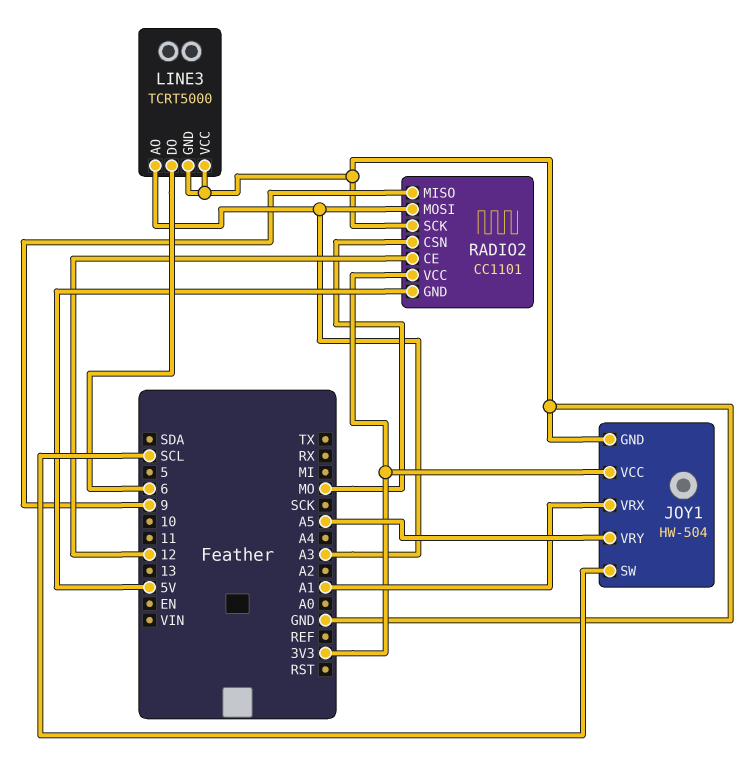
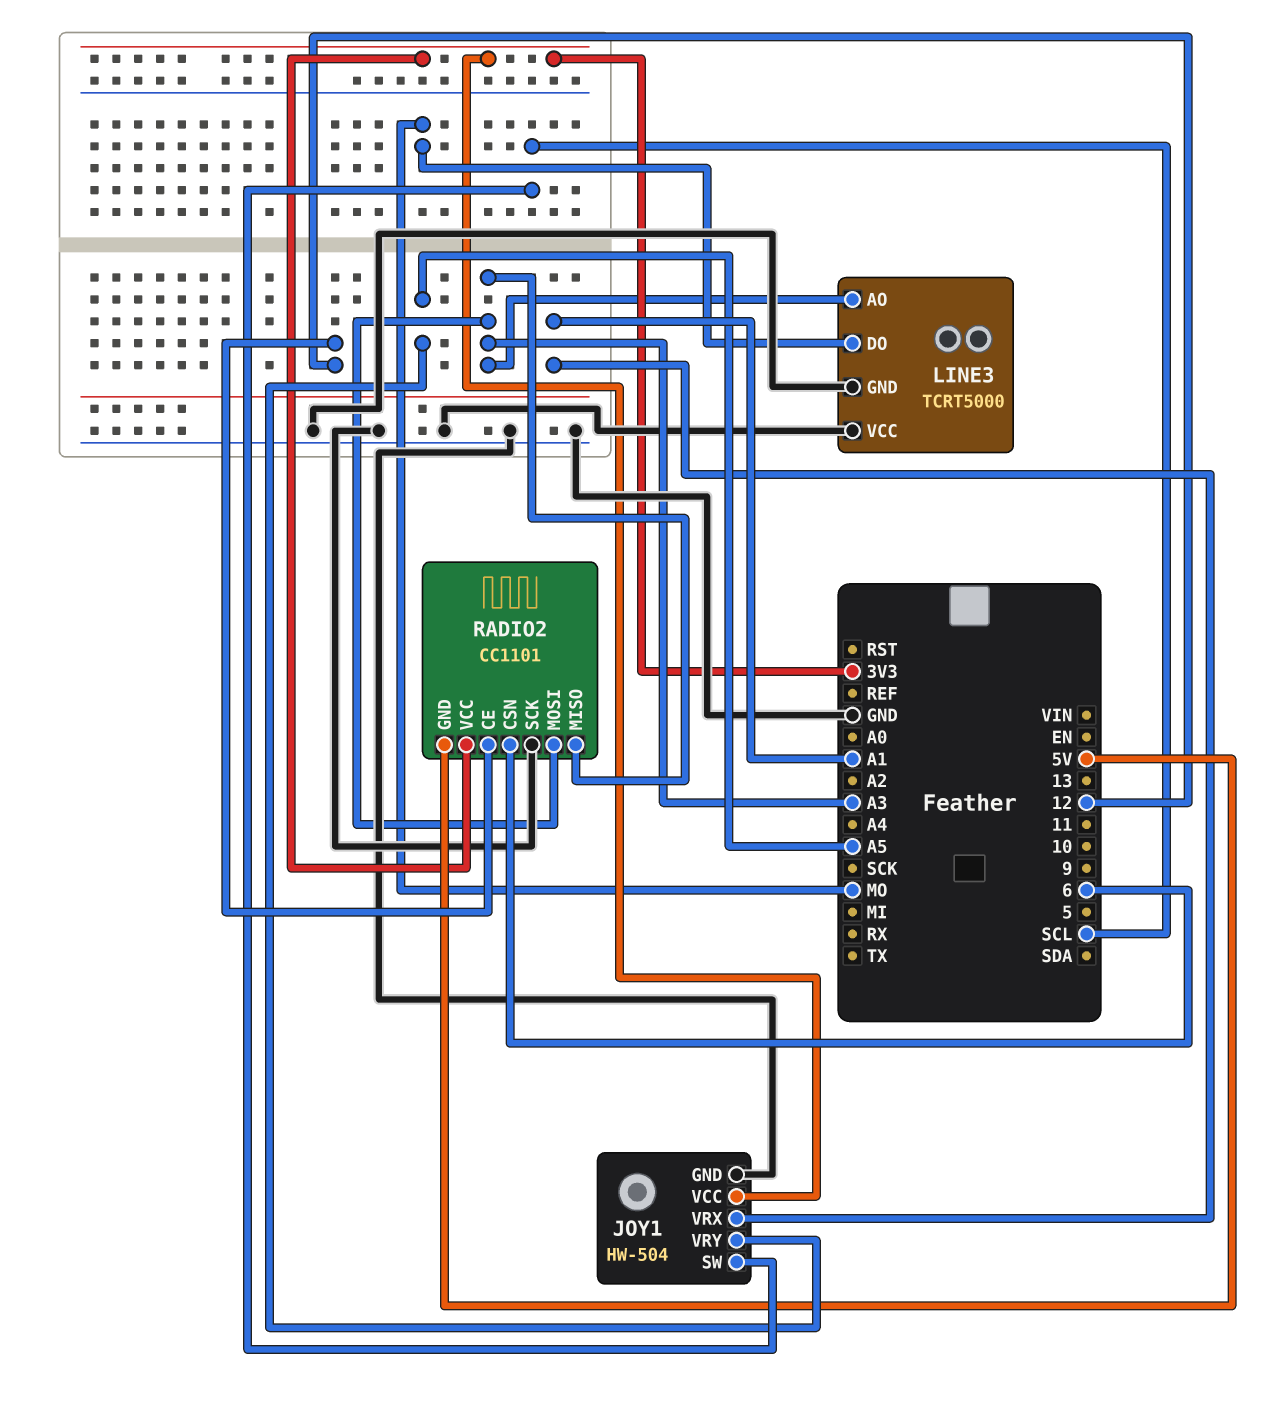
LINE3 pin DO: 6 -> MO
RADIO2 pin CSN: MO -> 6
RADIO2 pin MISO: 9 -> A3

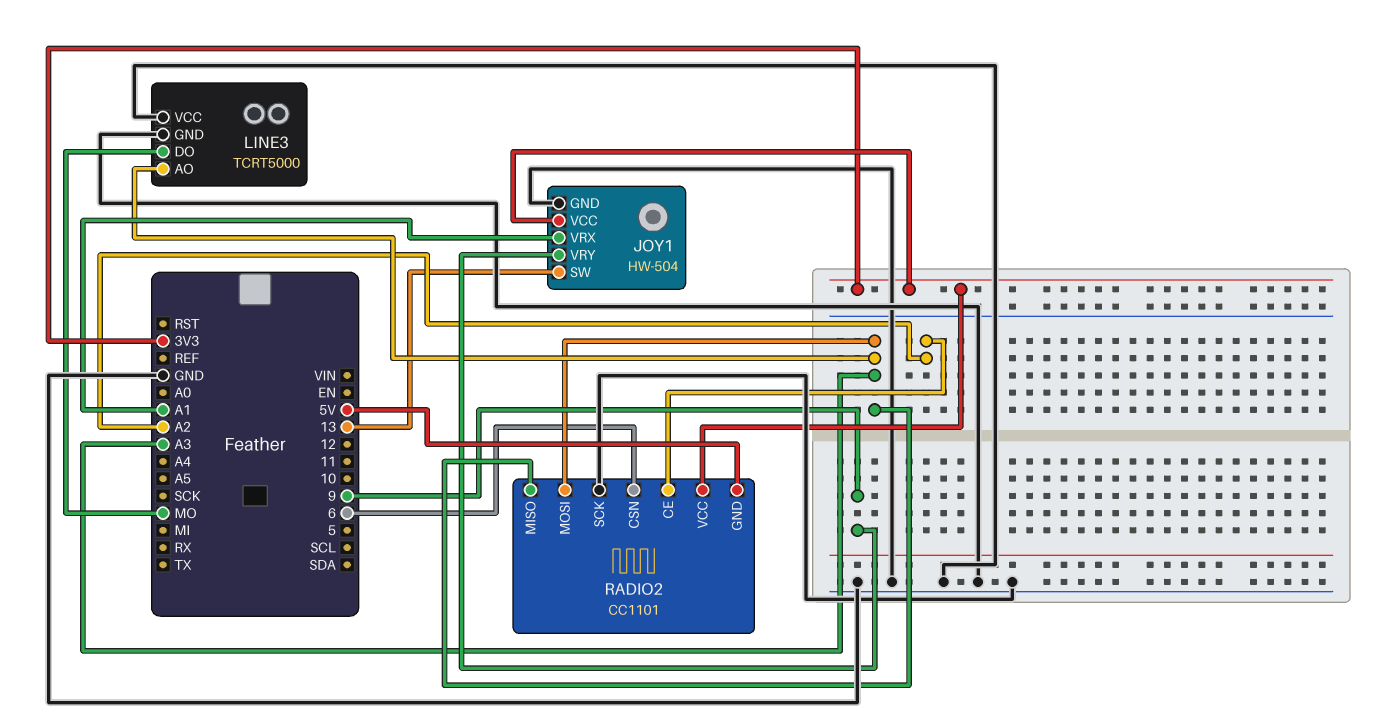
JOY1 pin SW: SCL -> 13
JOY1 pin VRY: A5 -> 9
RADIO2 pin CE: 12 -> A2

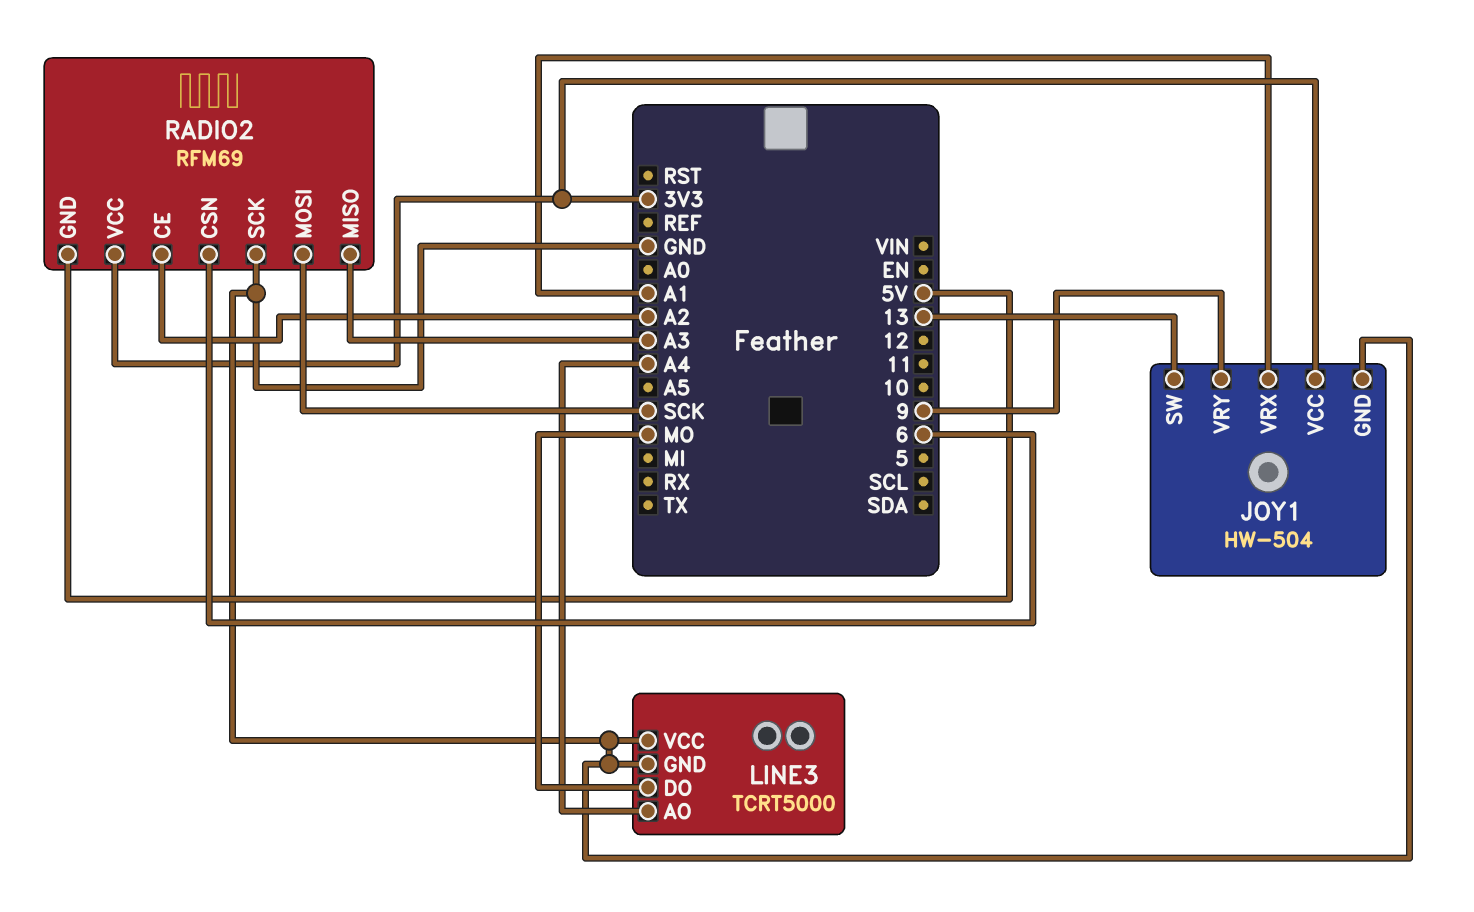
LINE3 pin AO: A3 -> A4
RADIO2: CC1101 -> RFM69
RADIO2 pin MOSI: A3 -> SCK

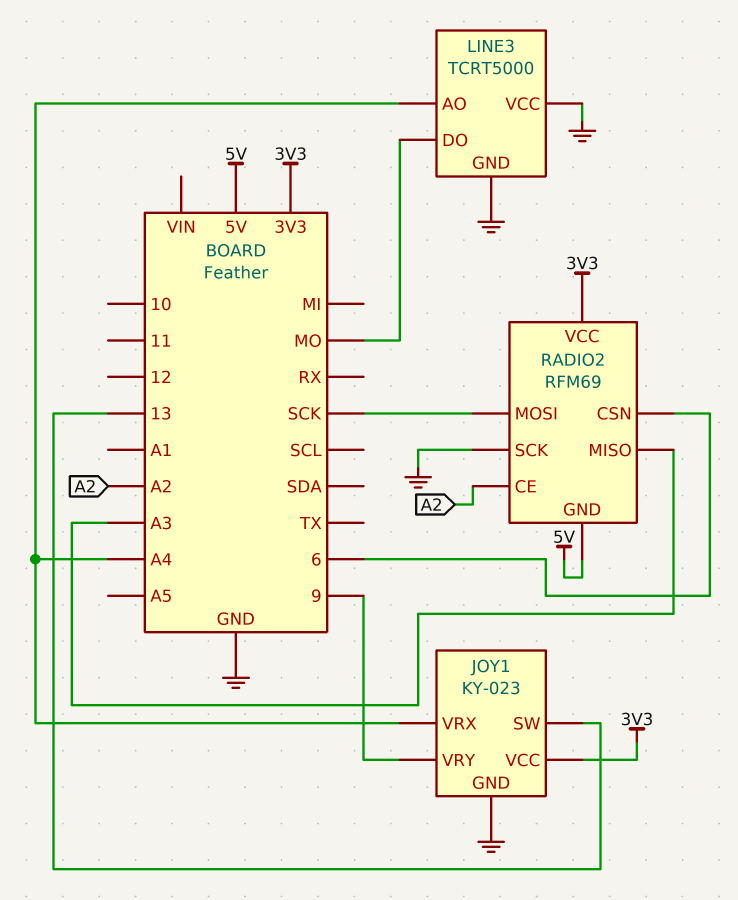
JOY1: HW-504 -> KY-023
JOY1 pin VRX: A1 -> A4

